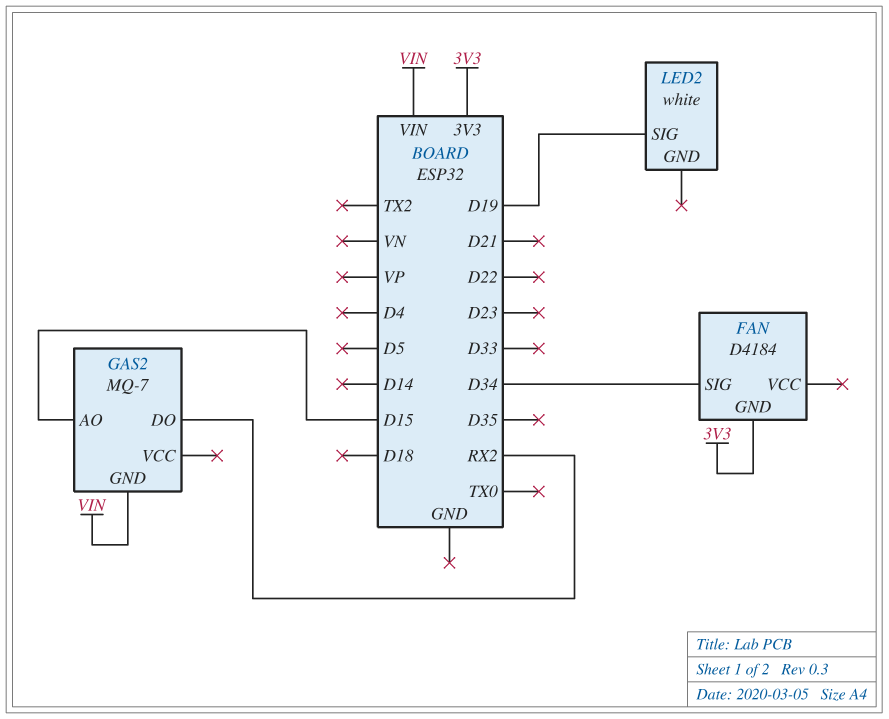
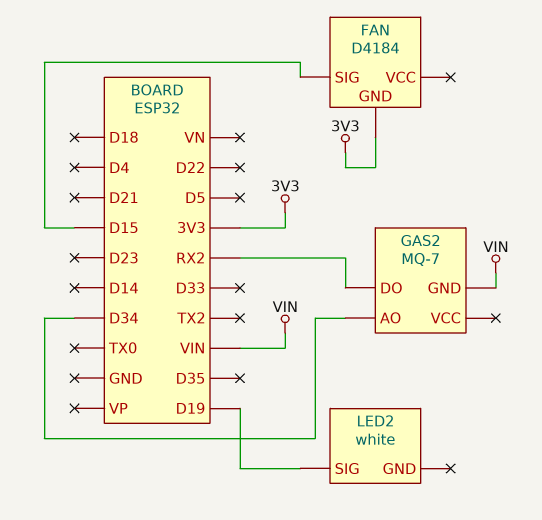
FAN pin SIG: D34 -> D15
GAS2 pin AO: D15 -> D34

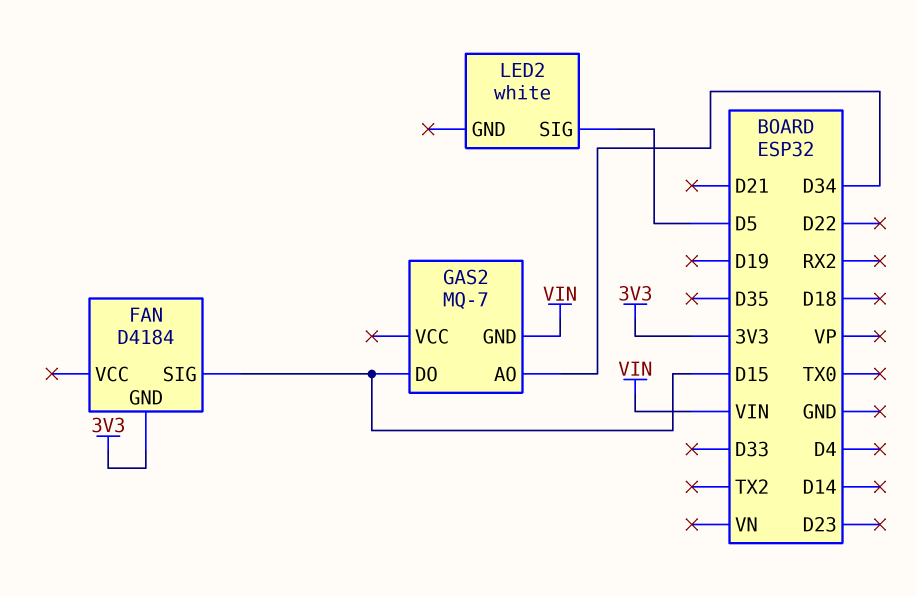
GAS2 pin DO: RX2 -> D15
LED2 pin SIG: D19 -> D5

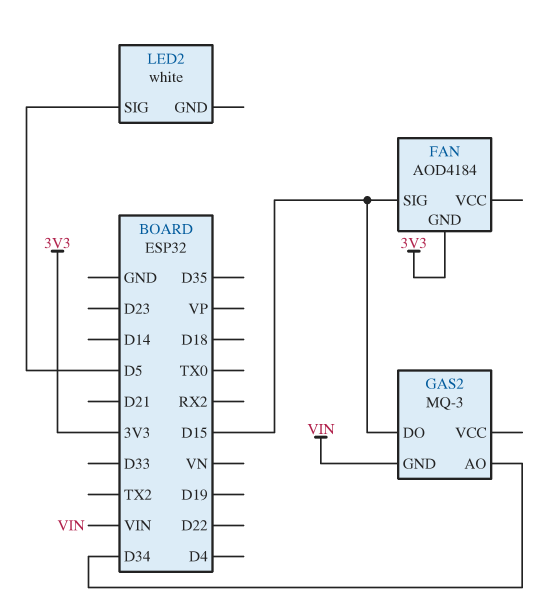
FAN: D4184 -> AOD4184
GAS2: MQ-7 -> MQ-3

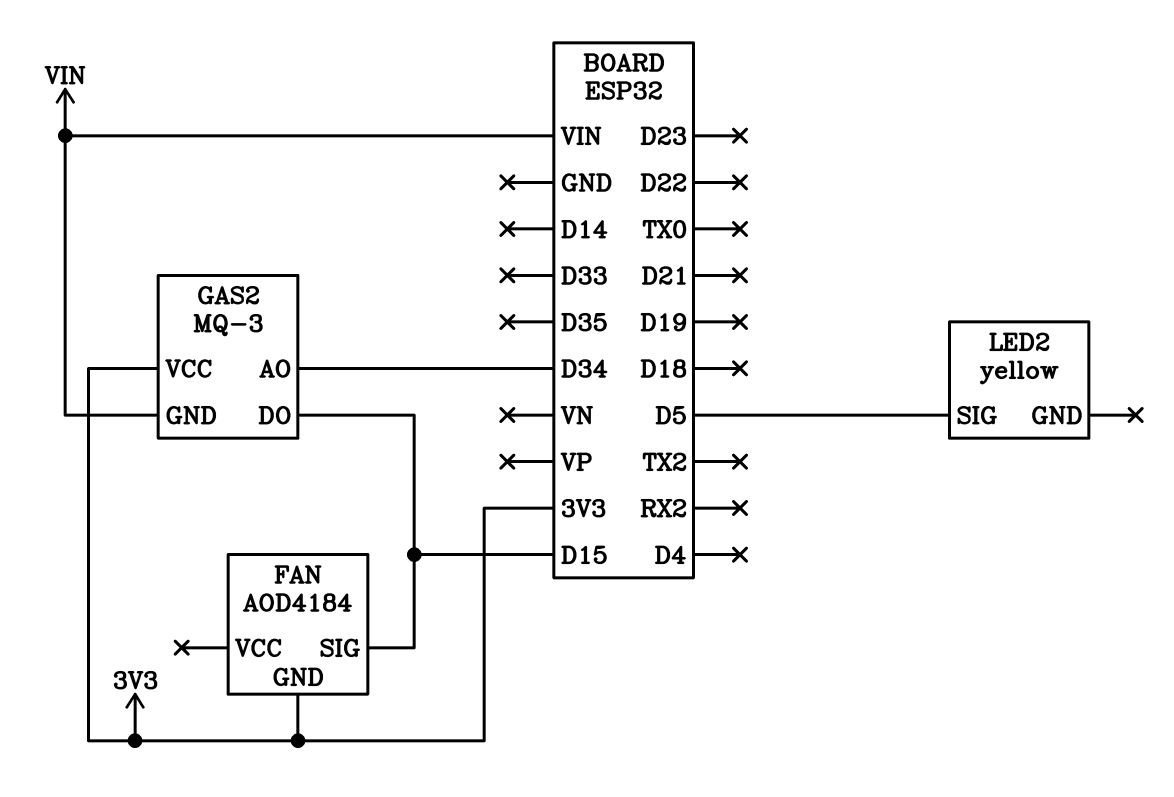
GAS2 pin VCC: none -> 3V3
LED2: white -> yellow

